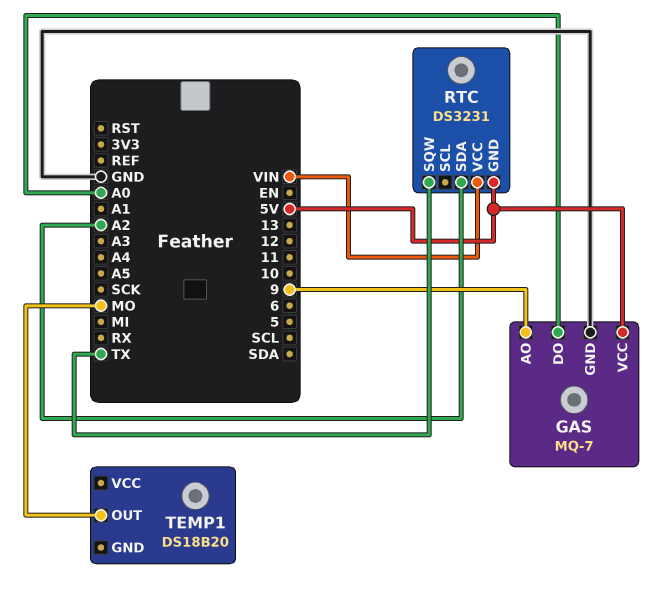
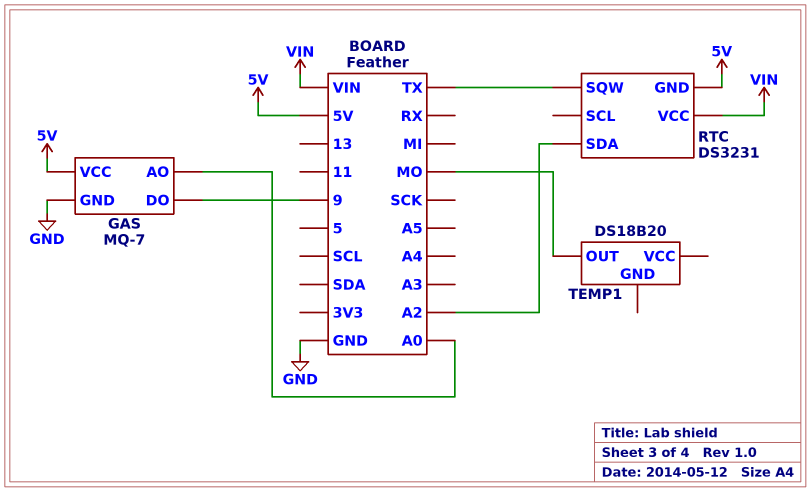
GAS pin AO: 9 -> A0
GAS pin DO: A0 -> 9

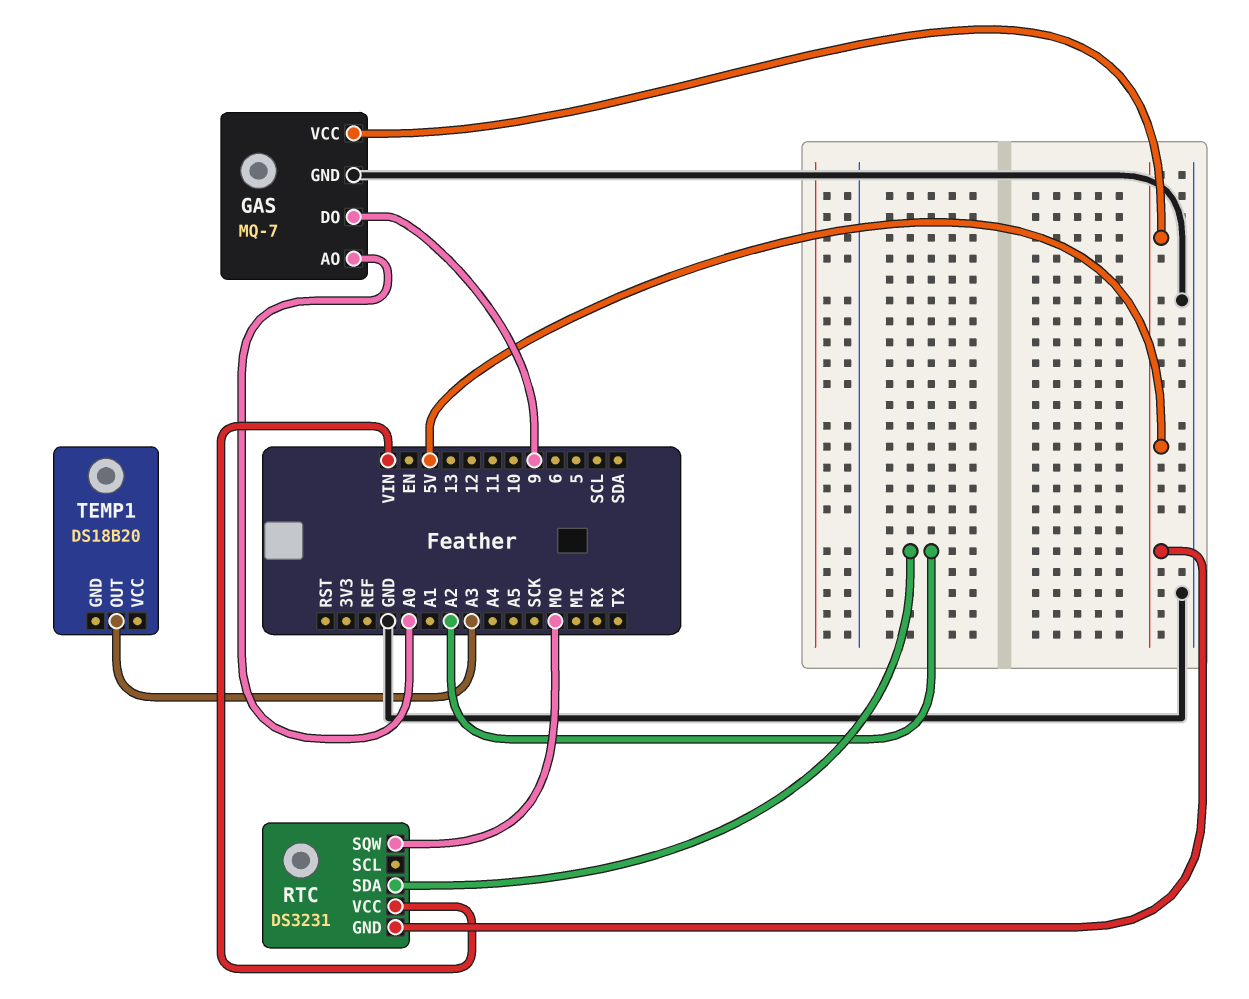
RTC pin SQW: TX -> MO
TEMP1 pin OUT: MO -> A3

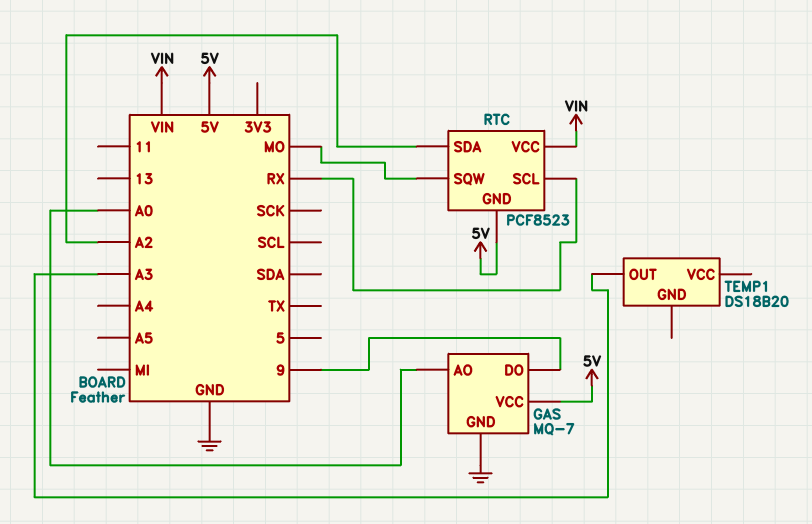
RTC: DS3231 -> PCF8523
RTC pin SCL: none -> RX

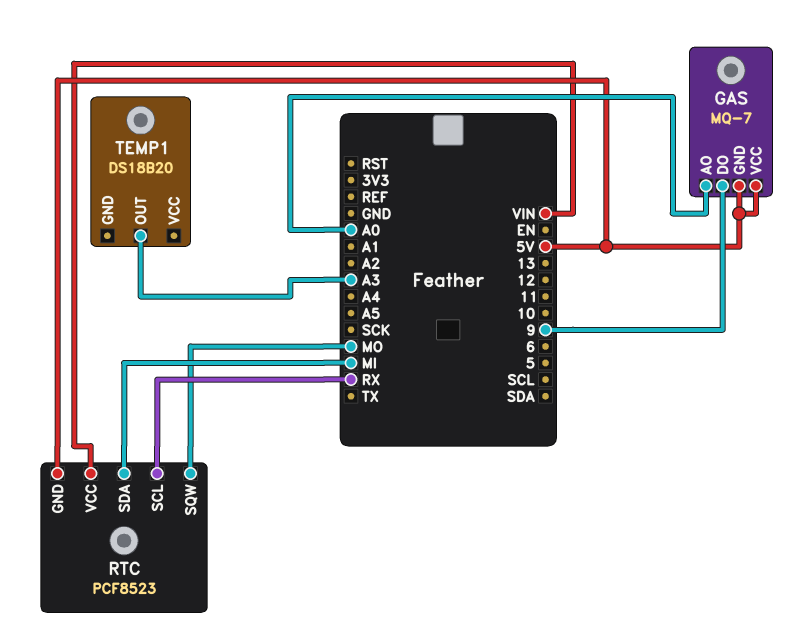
GAS pin GND: GND -> 5V
RTC pin SDA: A2 -> MI

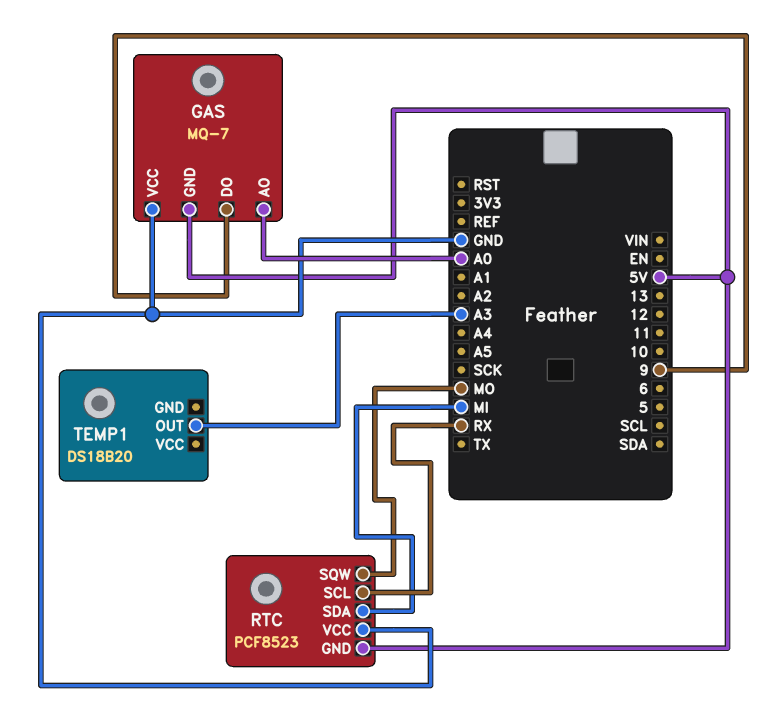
GAS pin VCC: 5V -> GND
RTC pin VCC: VIN -> GND

